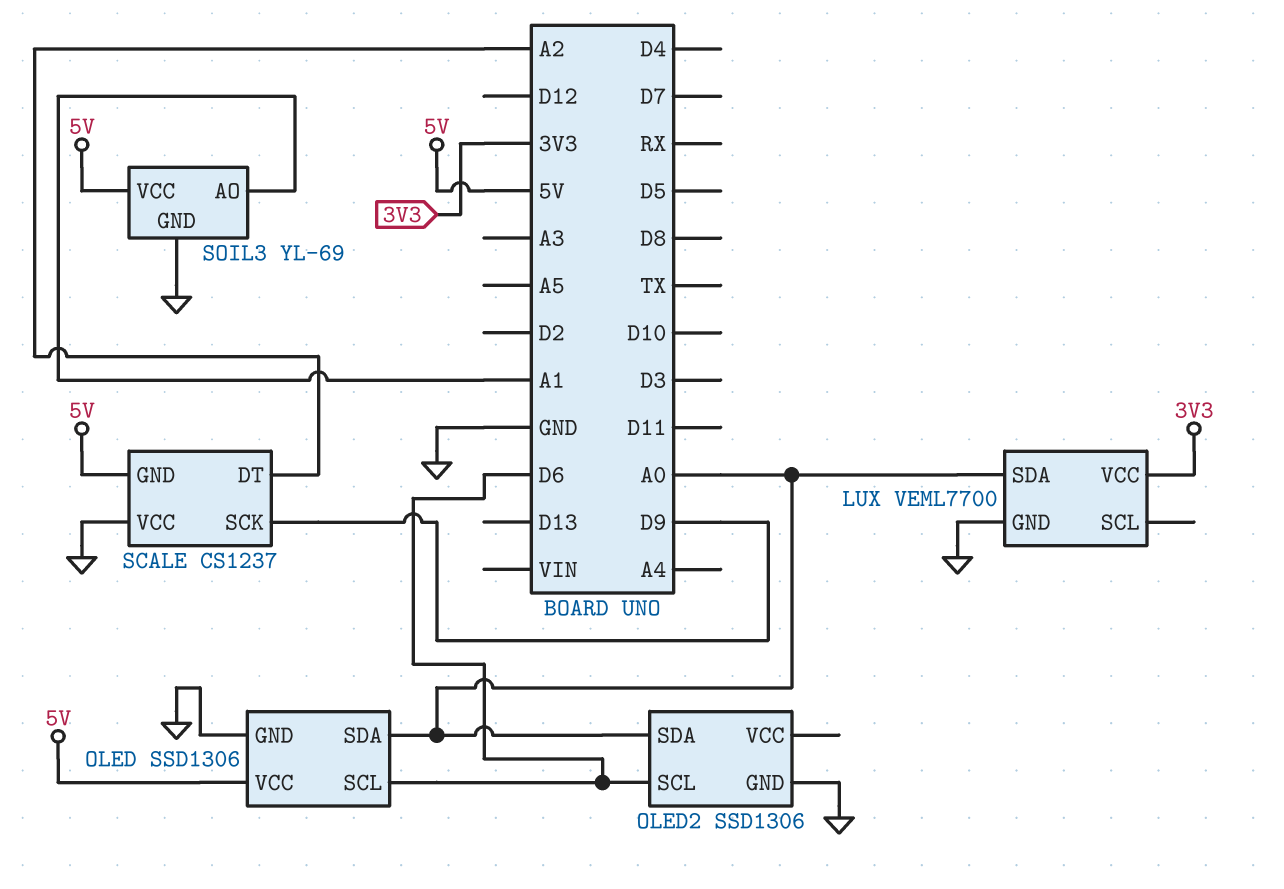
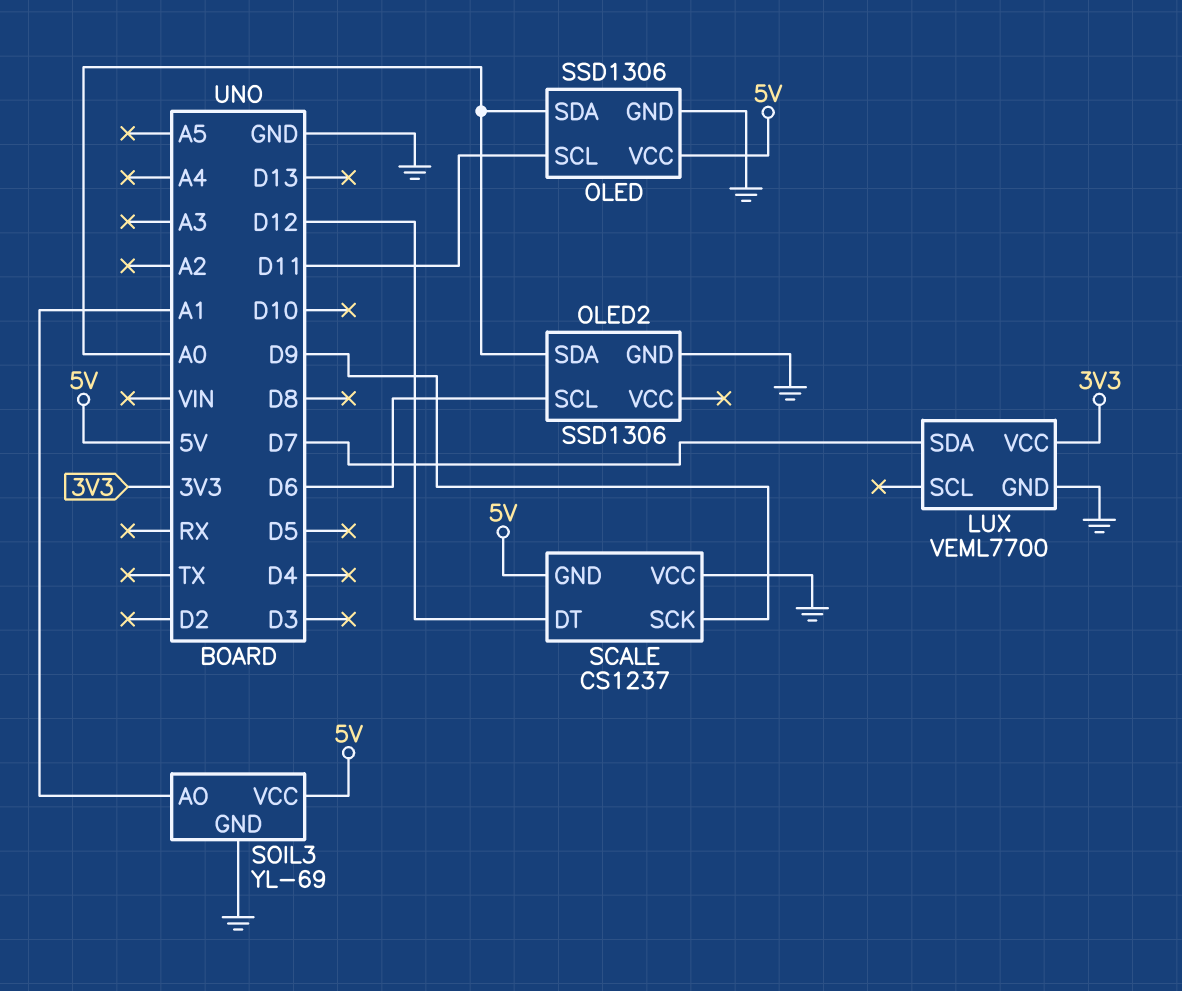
LUX pin SDA: A0 -> D7
OLED pin SCL: D6 -> D11
SCALE pin DT: A2 -> D12

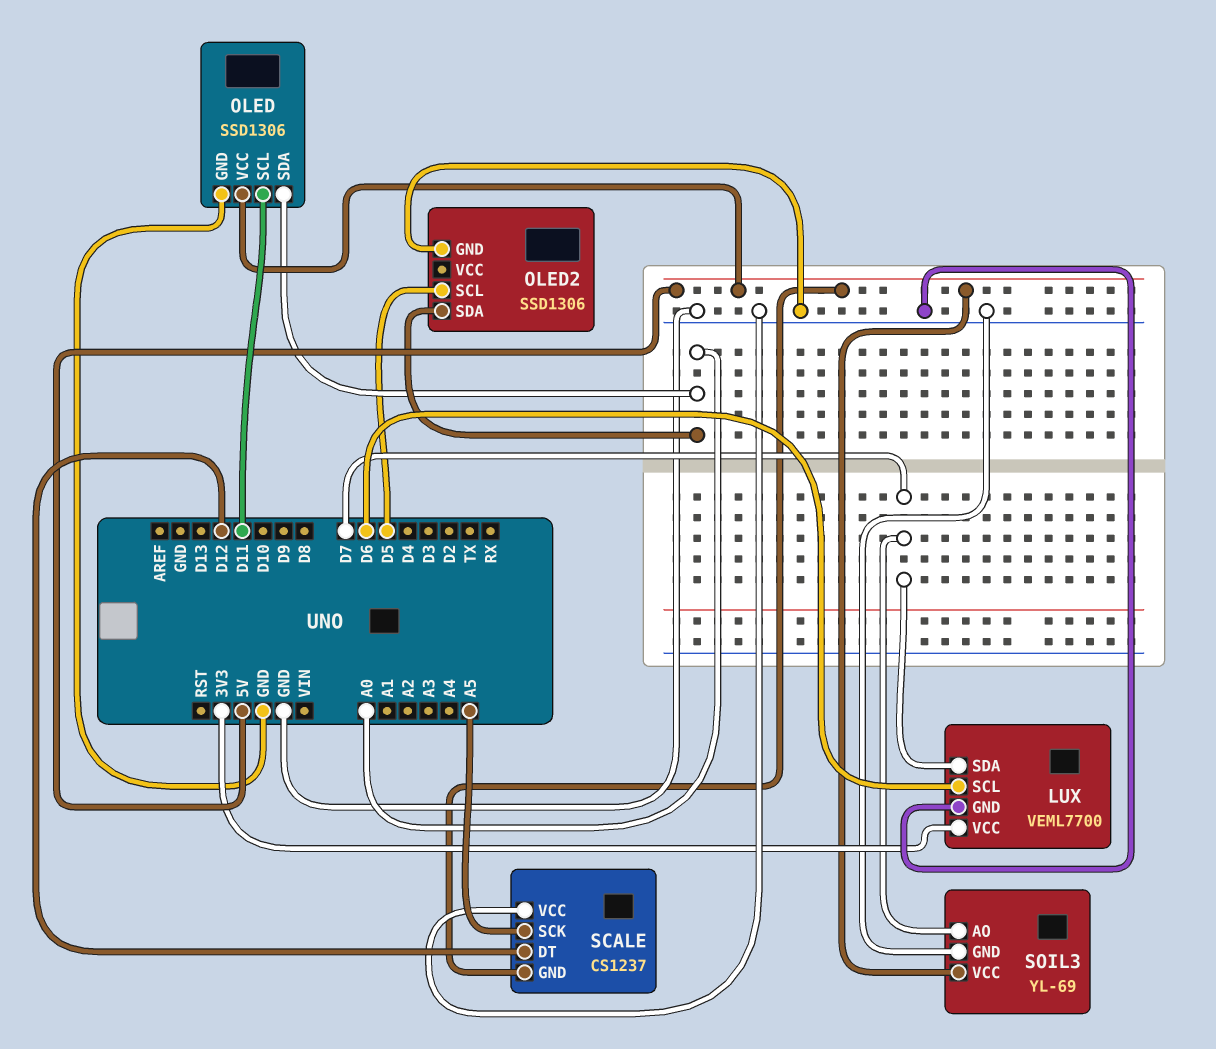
LUX pin SCL: none -> D6
OLED2 pin SCL: D6 -> D5
SCALE pin SCK: D9 -> A5
SOIL3 pin AO: A1 -> D7

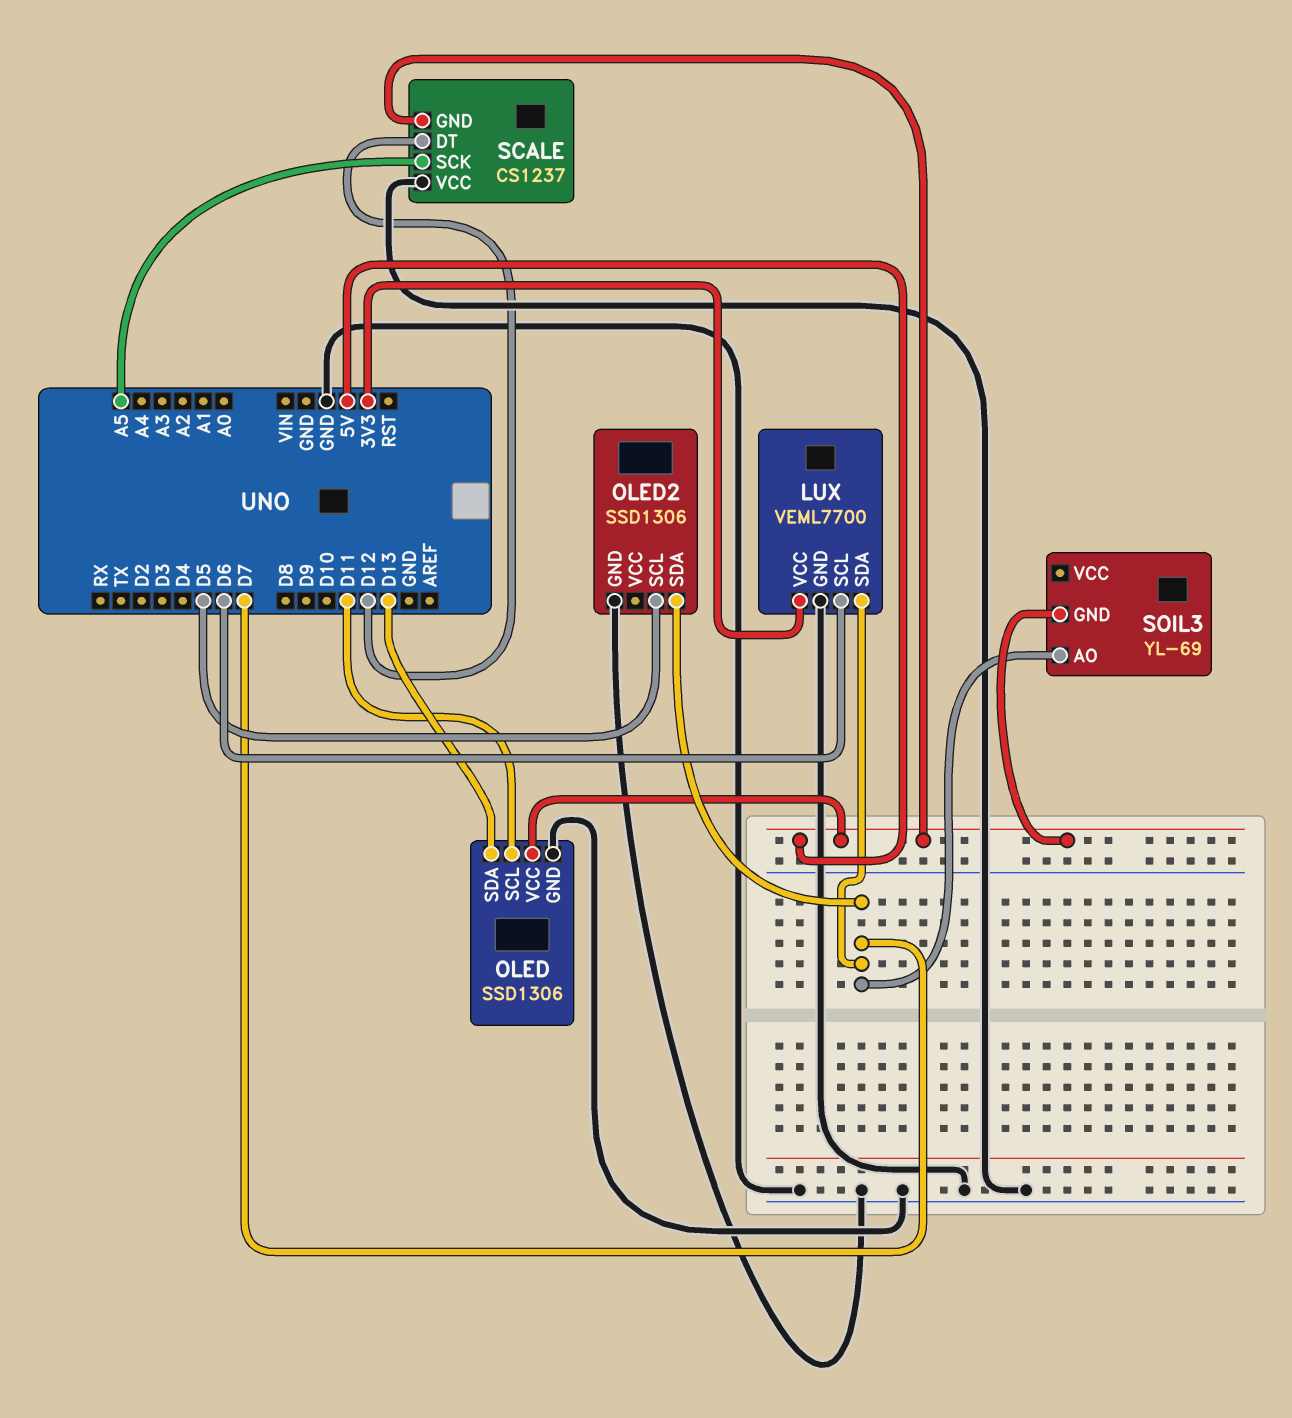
OLED pin SDA: A0 -> D13
OLED2 pin SDA: A0 -> D7
SOIL3 pin GND: GND -> 5V
SOIL3 pin VCC: 5V -> none

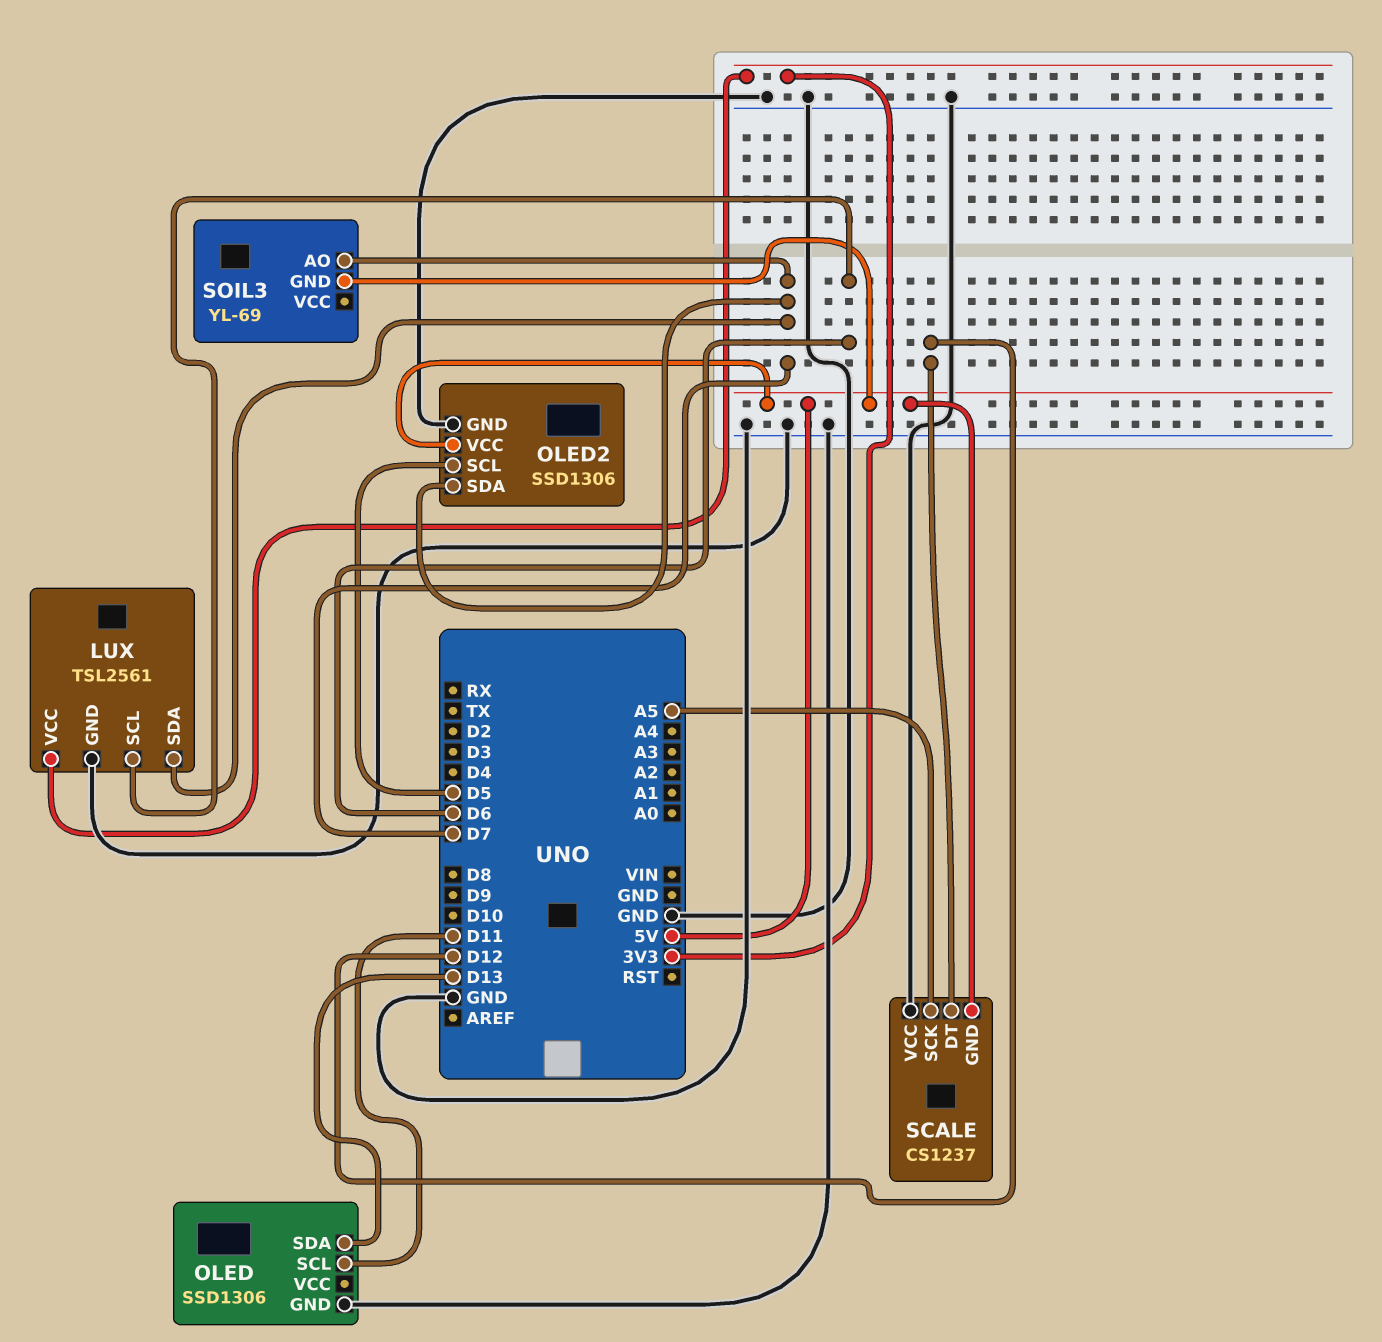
LUX: VEML7700 -> TSL2561
OLED pin VCC: 5V -> none
OLED2 pin VCC: none -> 5V

